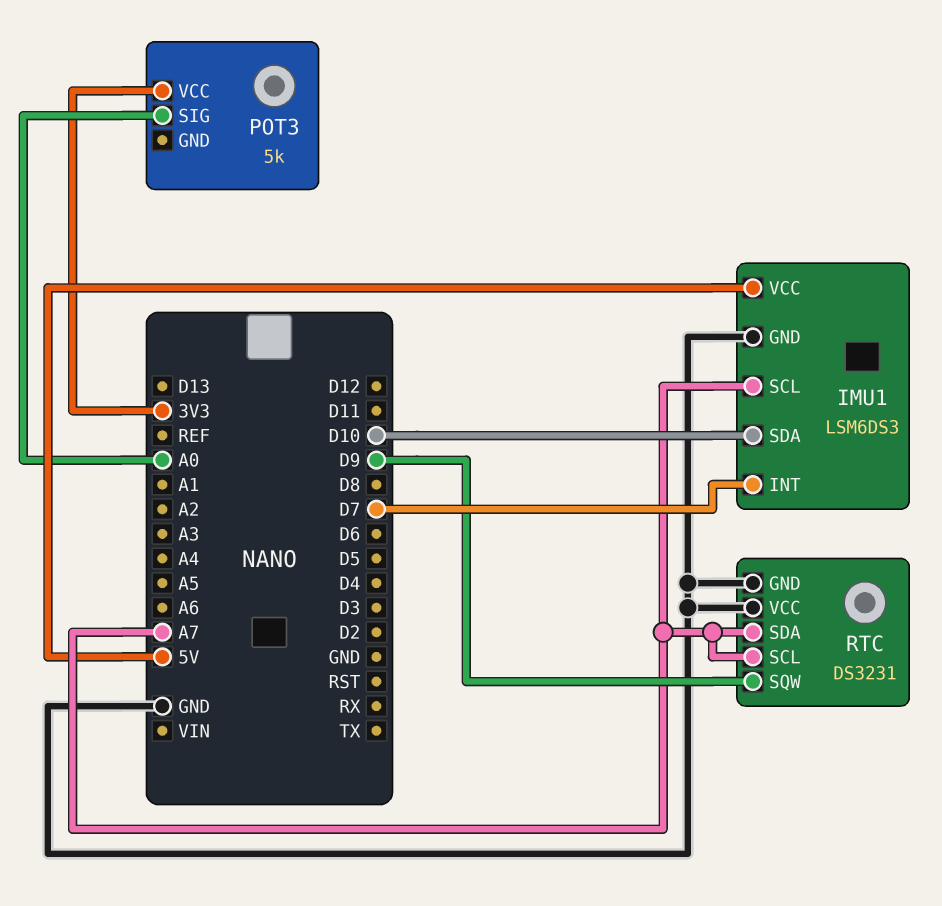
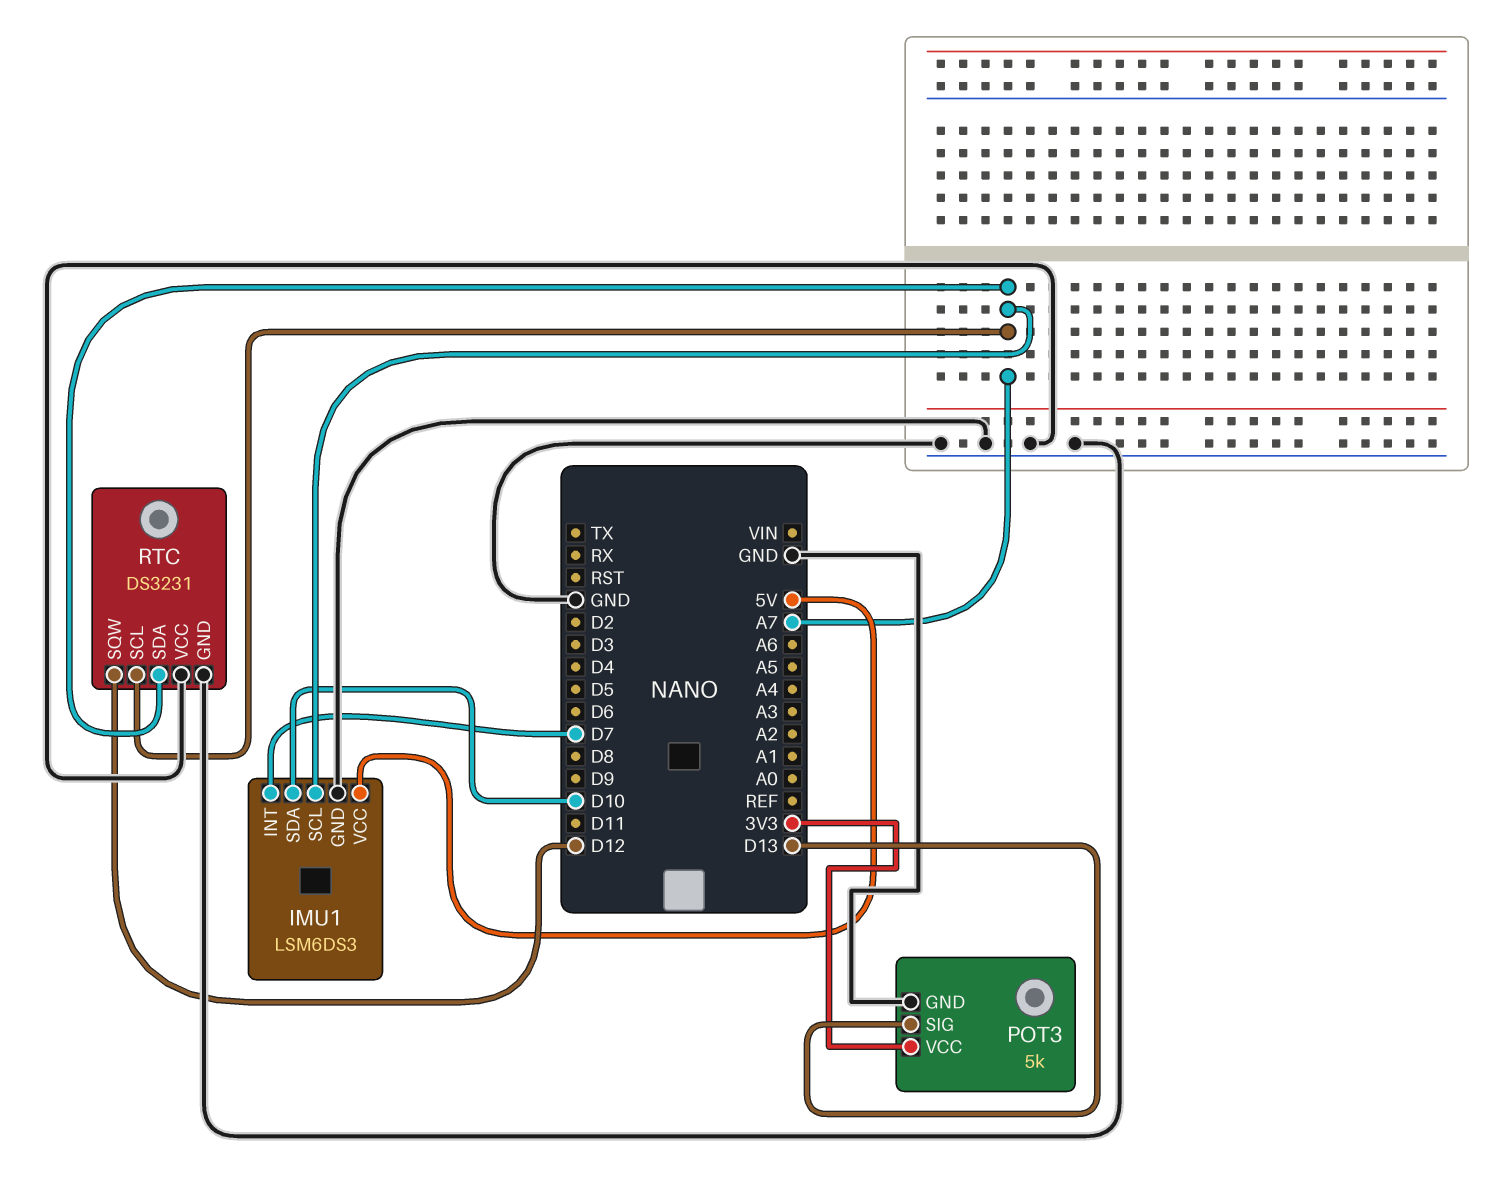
POT3 pin GND: none -> GND
POT3 pin SIG: A0 -> D13
RTC pin SQW: D9 -> D12

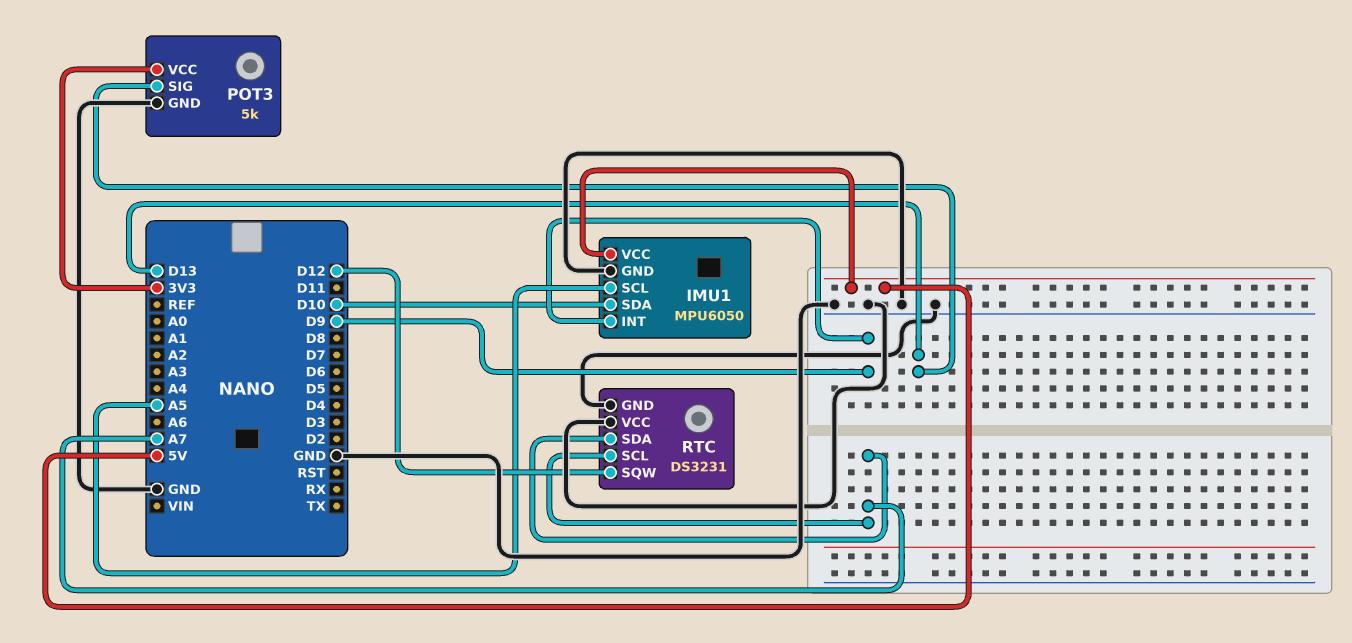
IMU1: LSM6DS3 -> MPU6050
IMU1 pin INT: D7 -> D9
IMU1 pin SCL: A7 -> A5

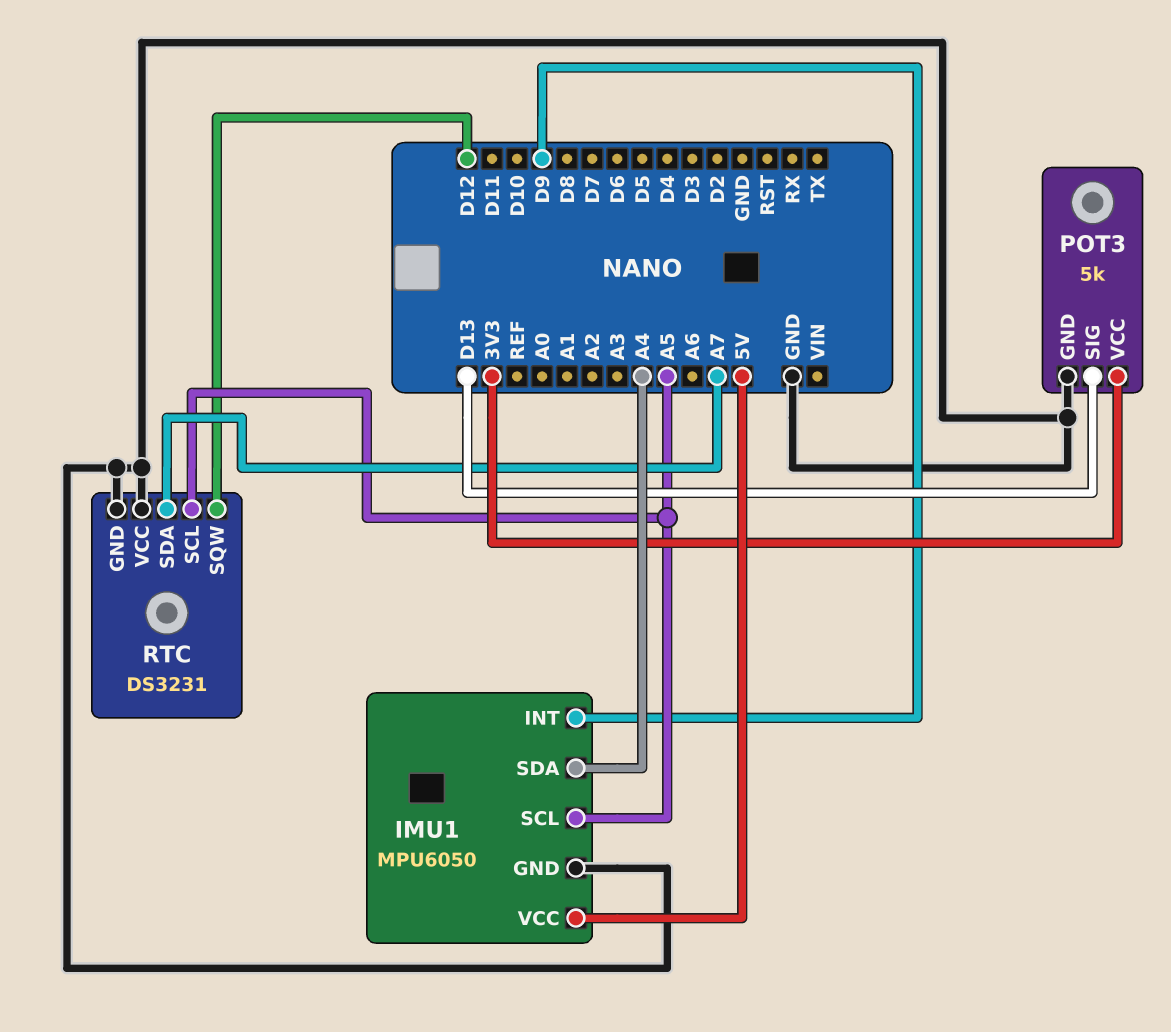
IMU1 pin SDA: D10 -> A4
RTC pin SCL: A7 -> A5

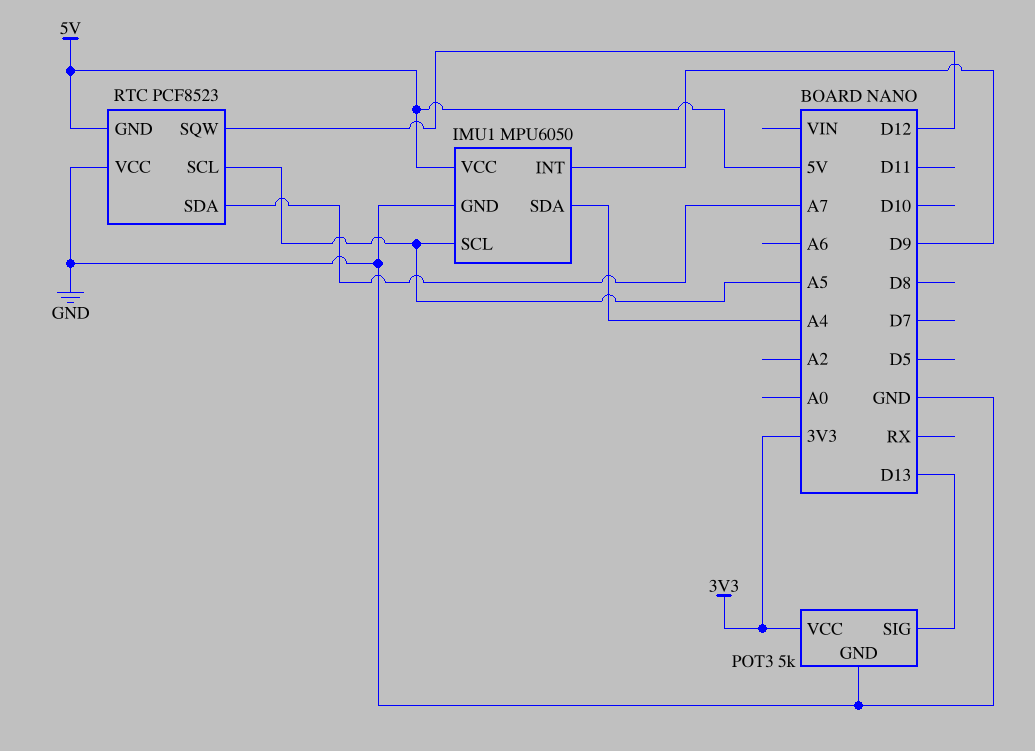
RTC: DS3231 -> PCF8523
RTC pin GND: GND -> 5V

